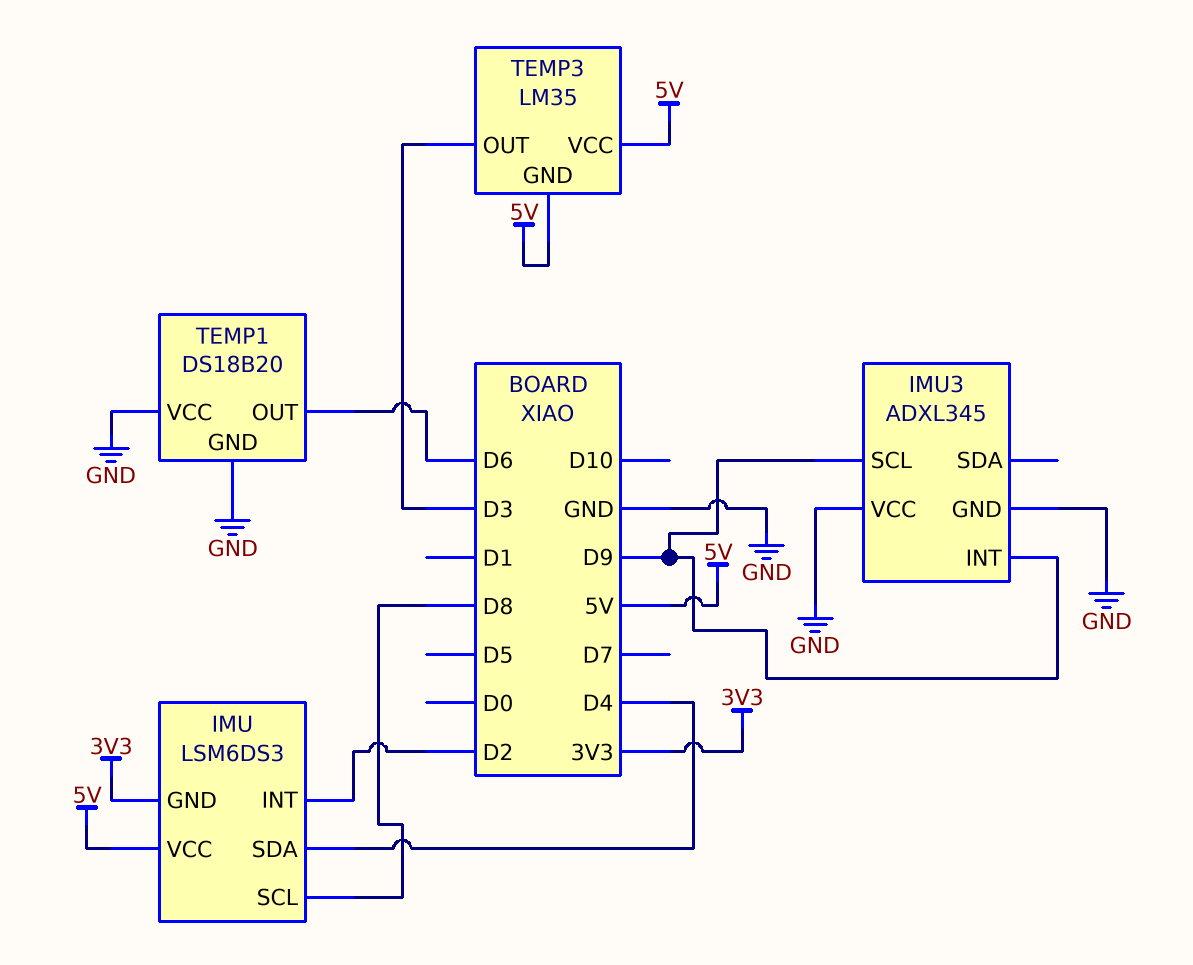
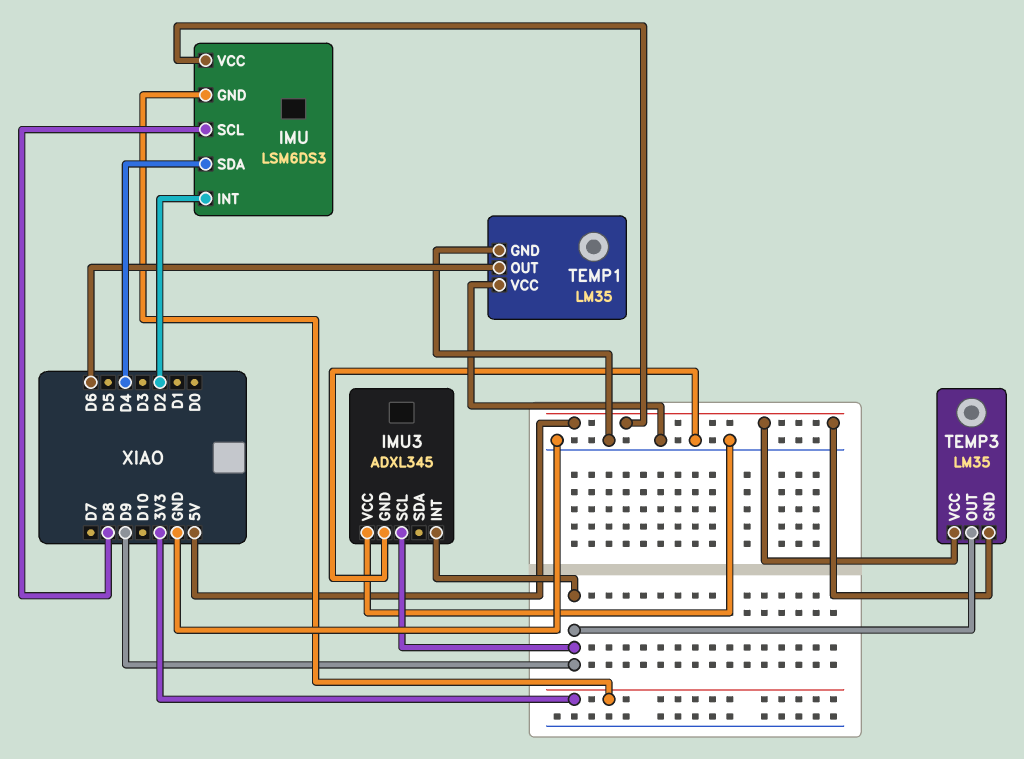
TEMP1: DS18B20 -> LM35
TEMP3 pin OUT: D3 -> D9

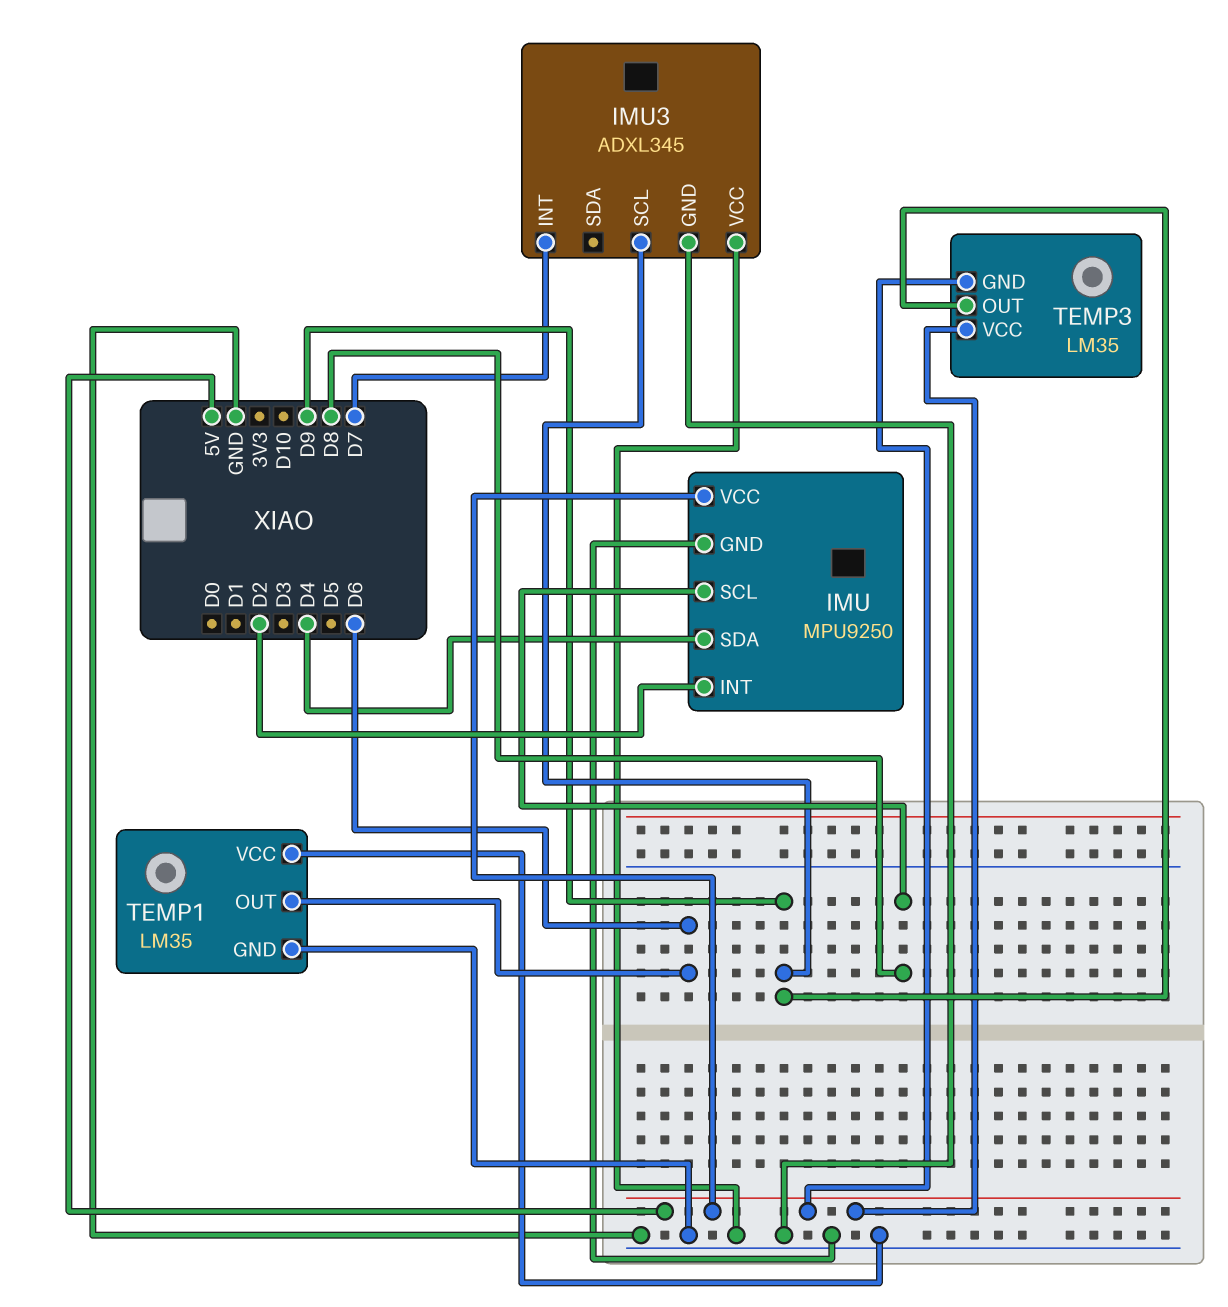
IMU: LSM6DS3 -> MPU9250
IMU pin GND: 3V3 -> GND
IMU3 pin INT: D9 -> D7

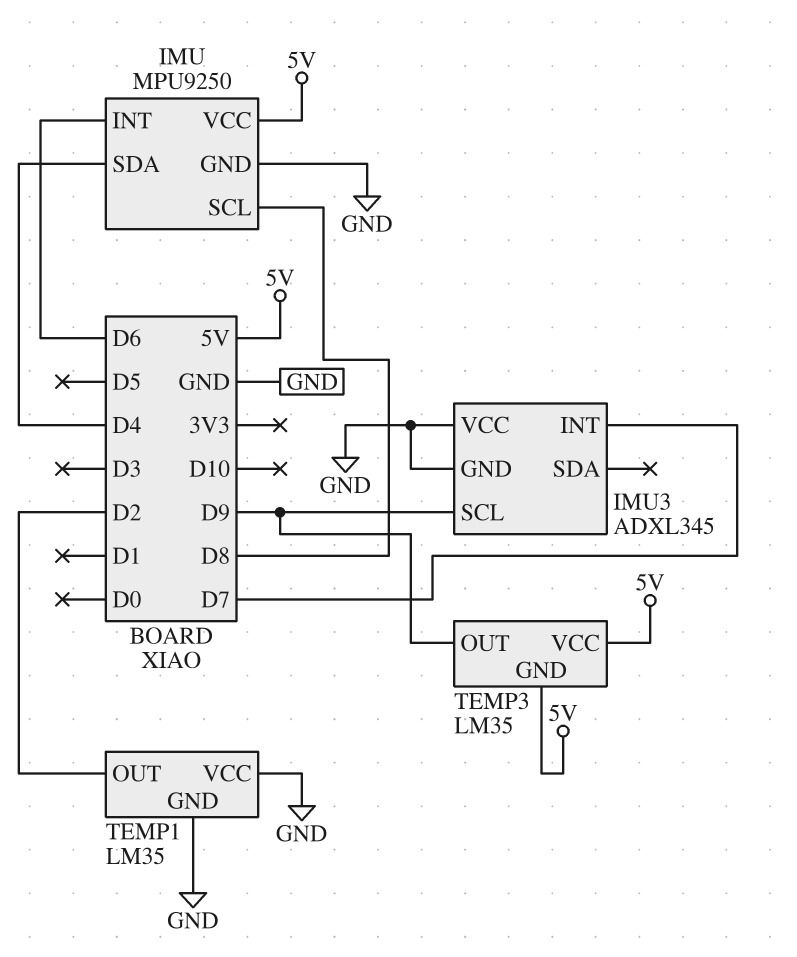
IMU pin INT: D2 -> D6
TEMP1 pin OUT: D6 -> D2

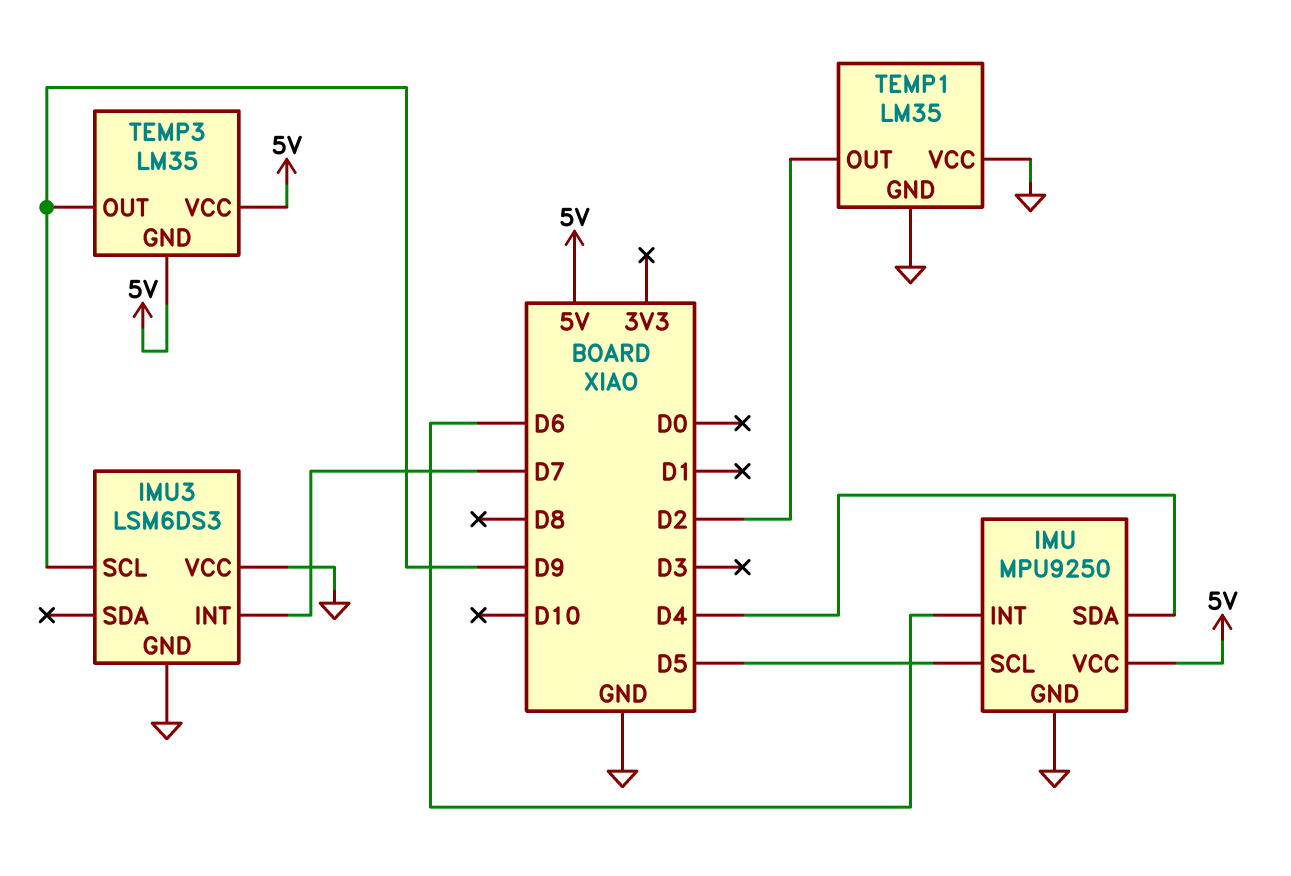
IMU pin SCL: D8 -> D5
IMU3: ADXL345 -> LSM6DS3

